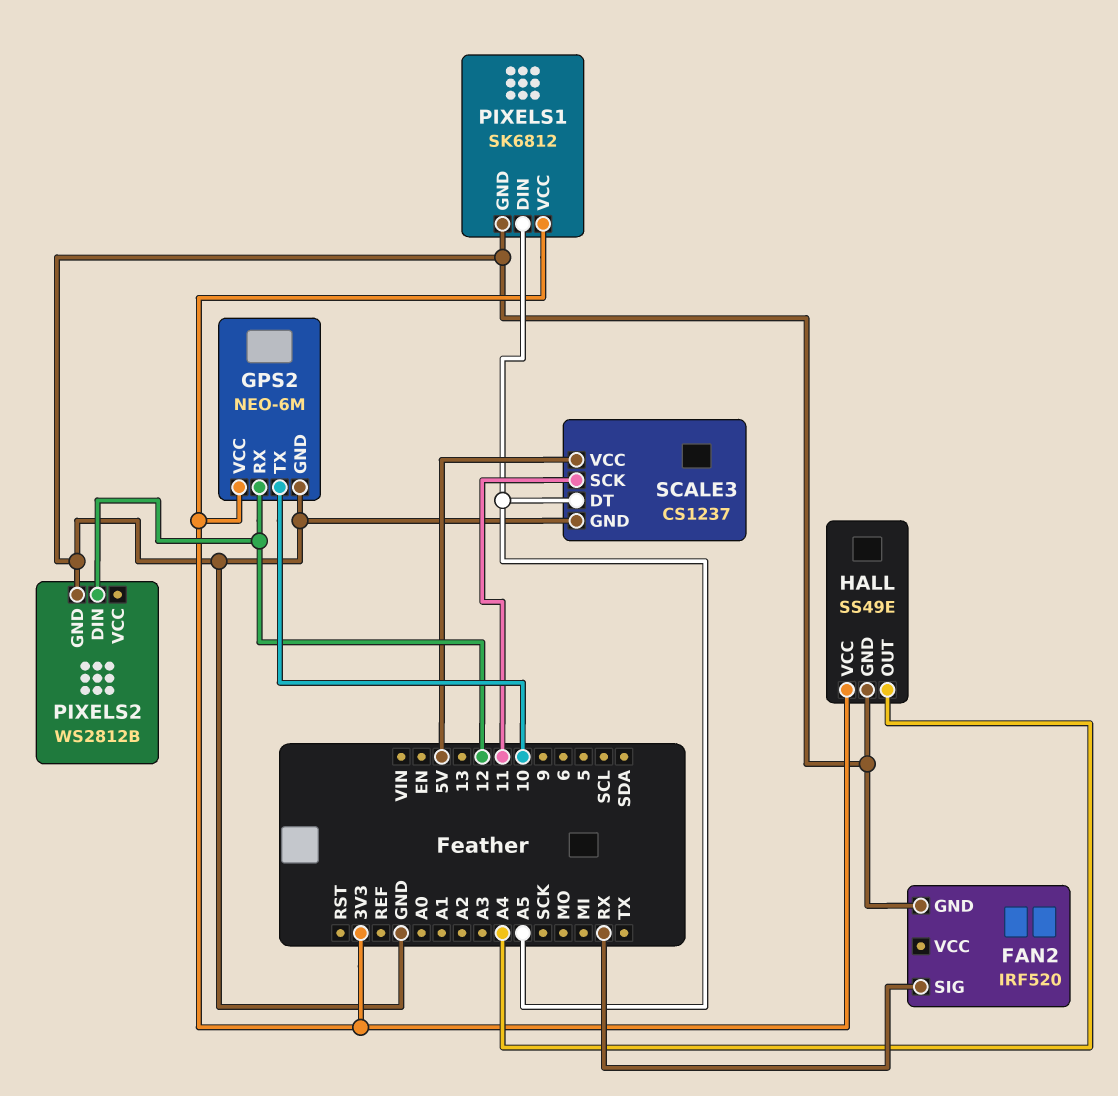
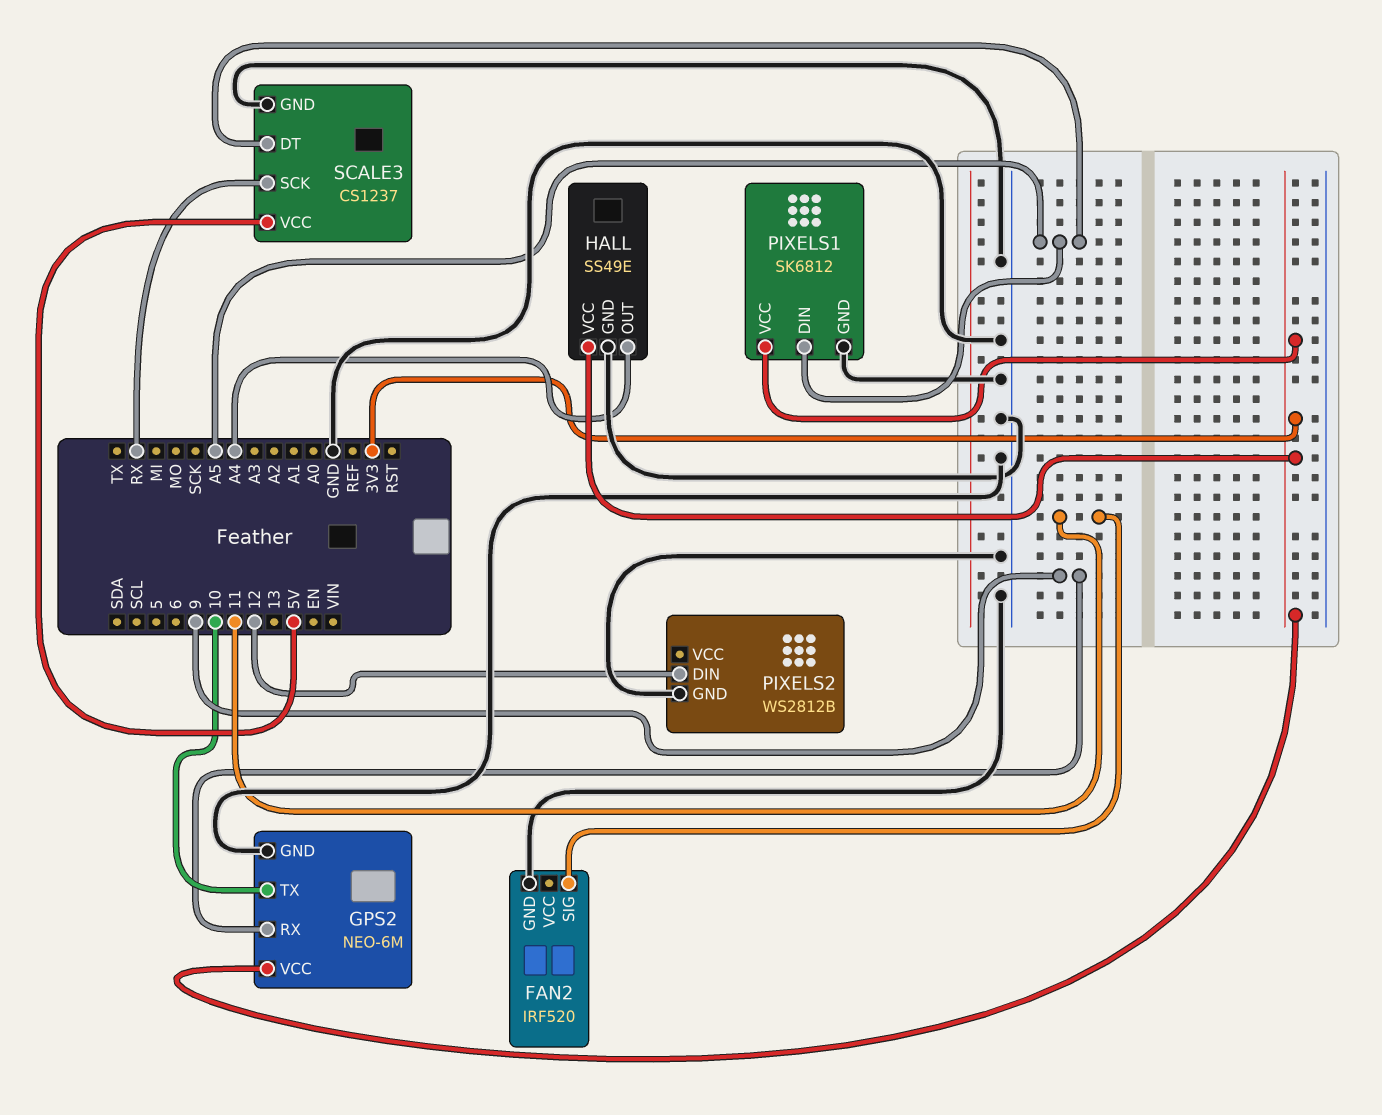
FAN2 pin SIG: RX -> 11
GPS2 pin RX: 12 -> 9
SCALE3 pin SCK: 11 -> RX

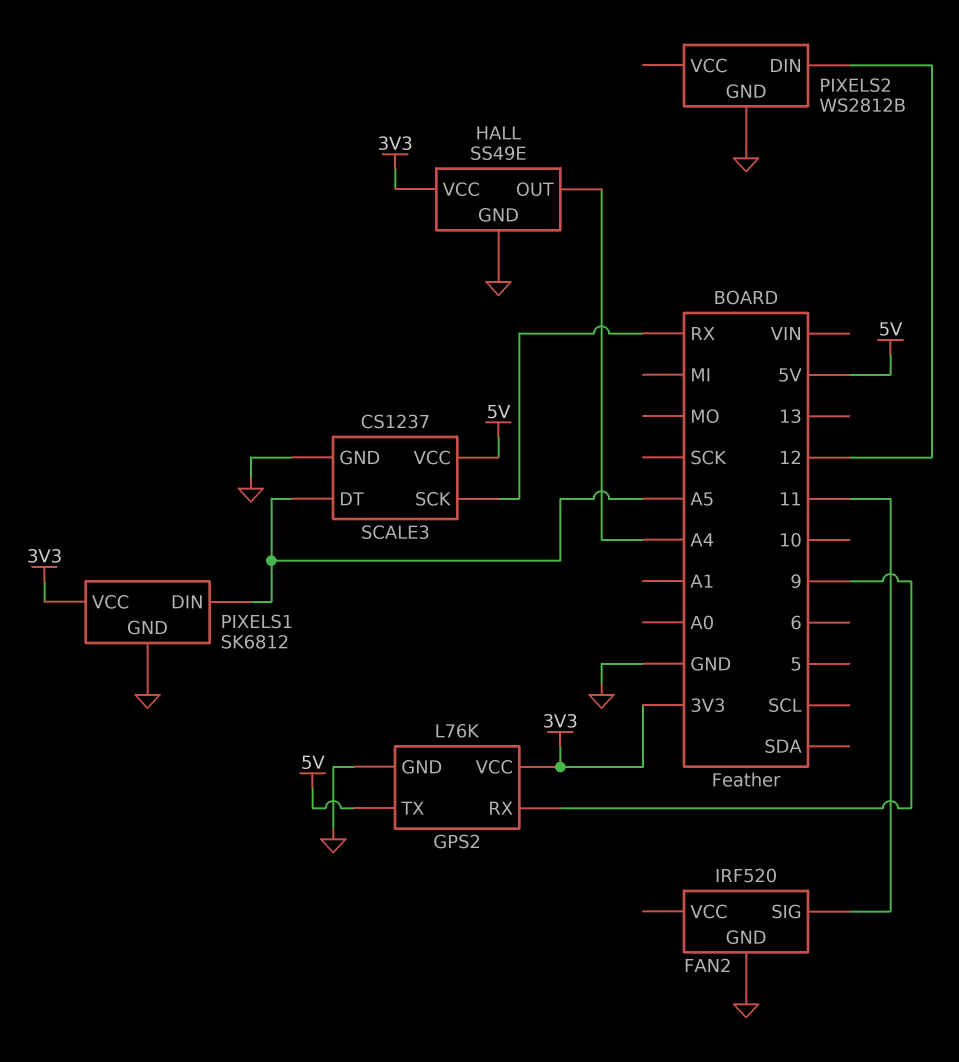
GPS2: NEO-6M -> L76K
GPS2 pin TX: 10 -> 5V

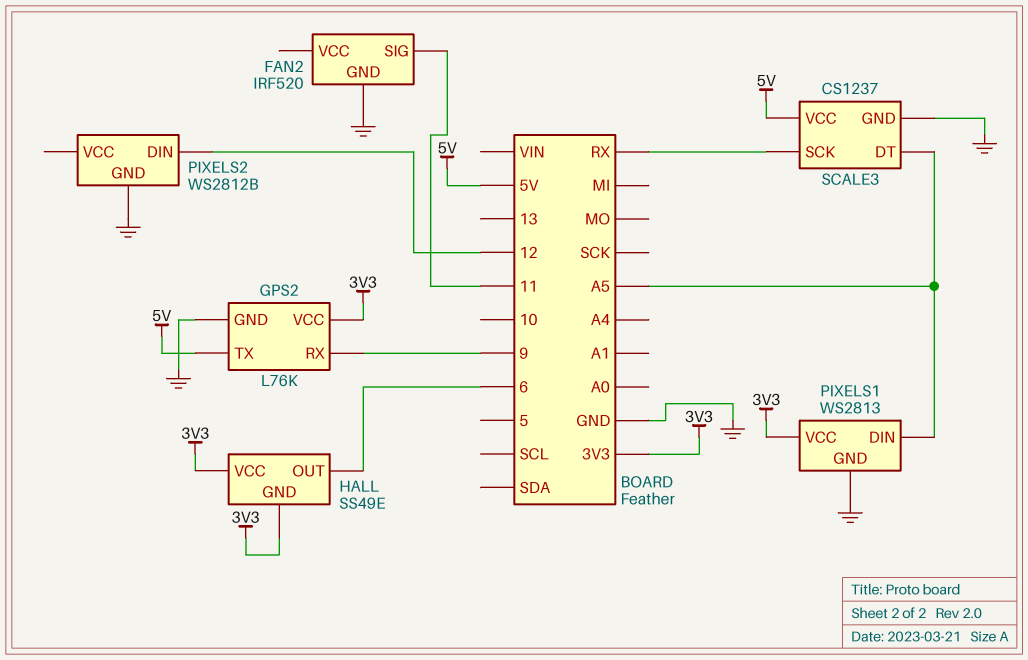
HALL pin GND: GND -> 3V3
HALL pin OUT: A4 -> 6
PIXELS1: SK6812 -> WS2813

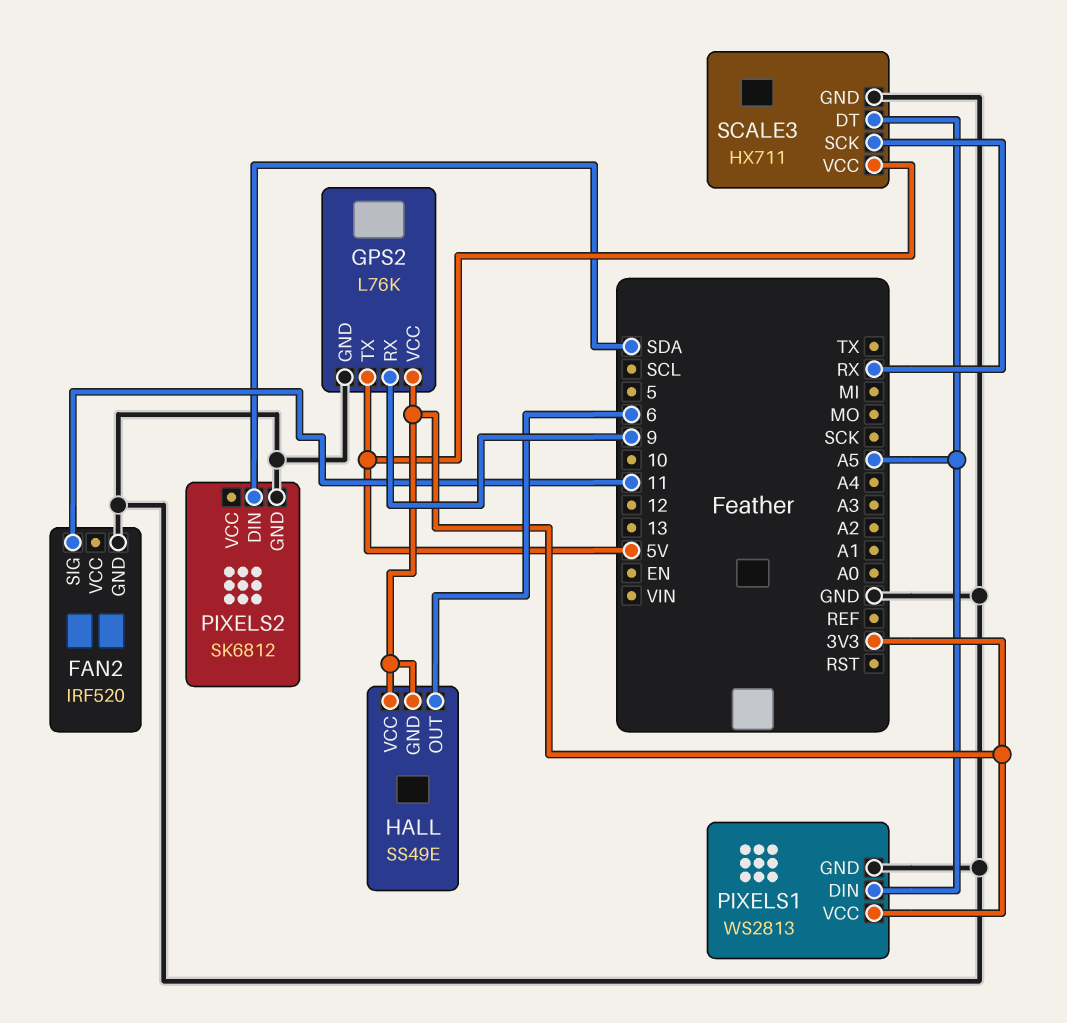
PIXELS2: WS2812B -> SK6812
PIXELS2 pin DIN: 12 -> SDA
SCALE3: CS1237 -> HX711

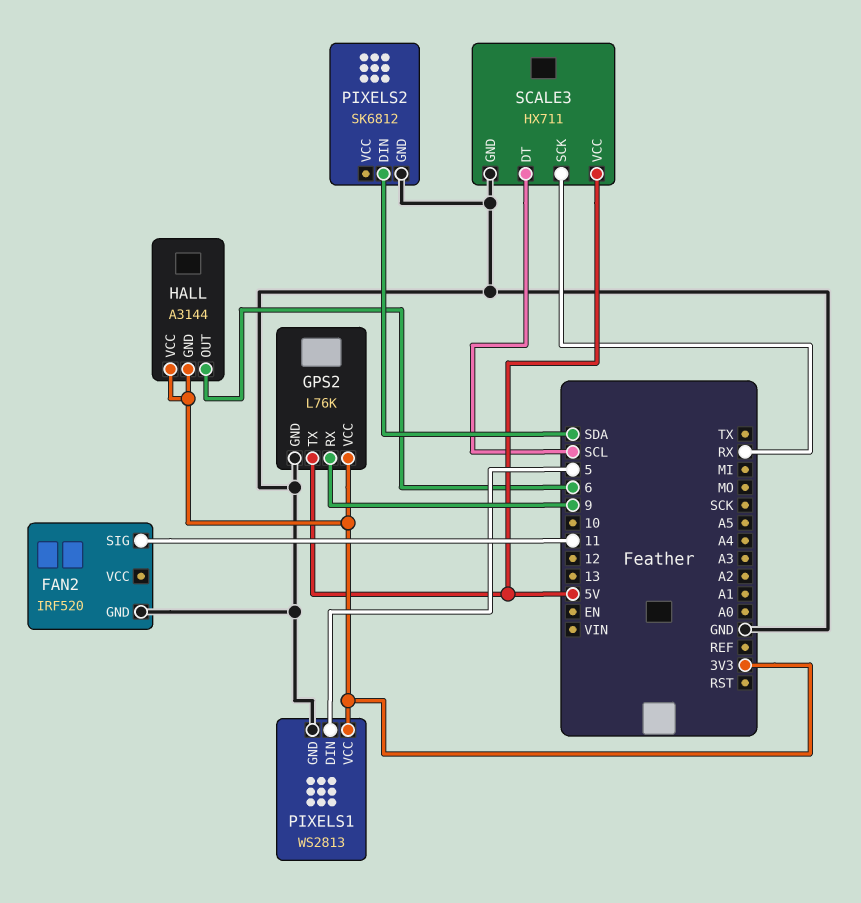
HALL: SS49E -> A3144
PIXELS1 pin DIN: A5 -> 5
SCALE3 pin DT: A5 -> SCL

